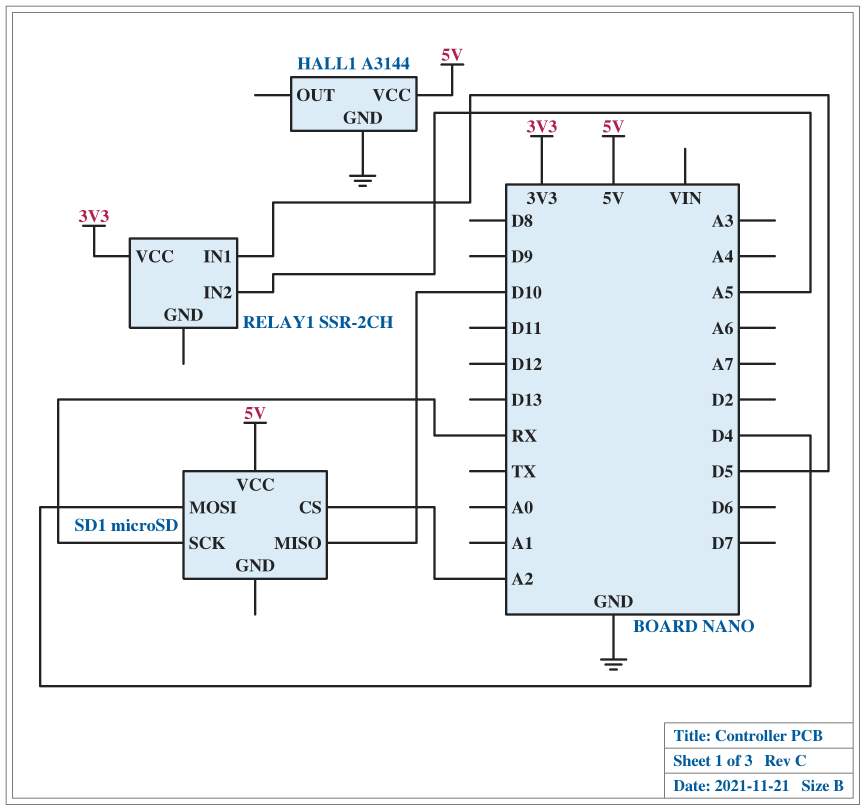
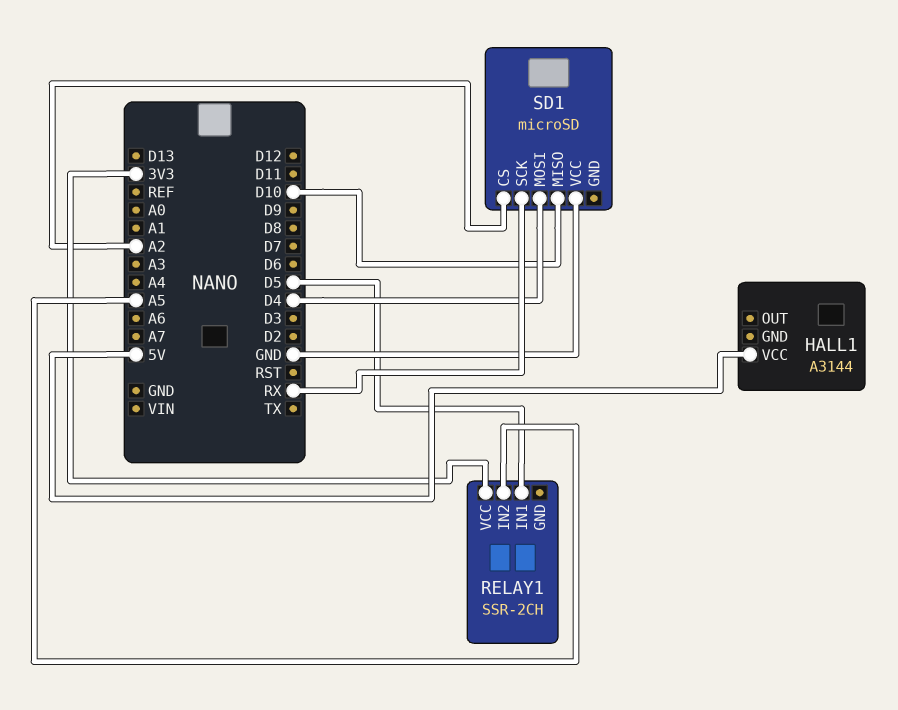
HALL1 pin GND: GND -> none
SD1 pin VCC: 5V -> GND

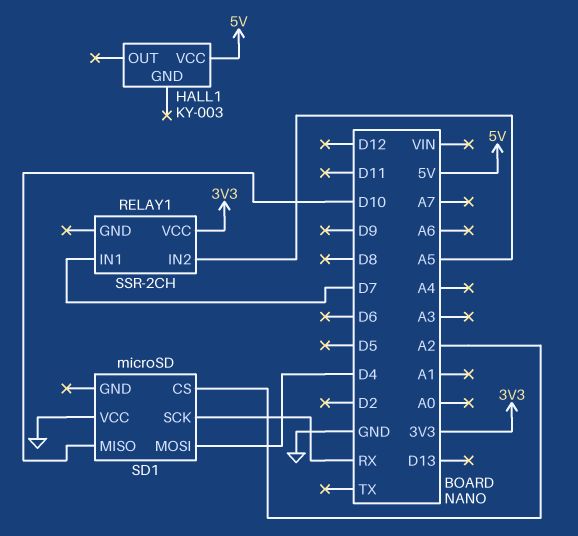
HALL1: A3144 -> KY-003
RELAY1 pin IN1: D5 -> D7

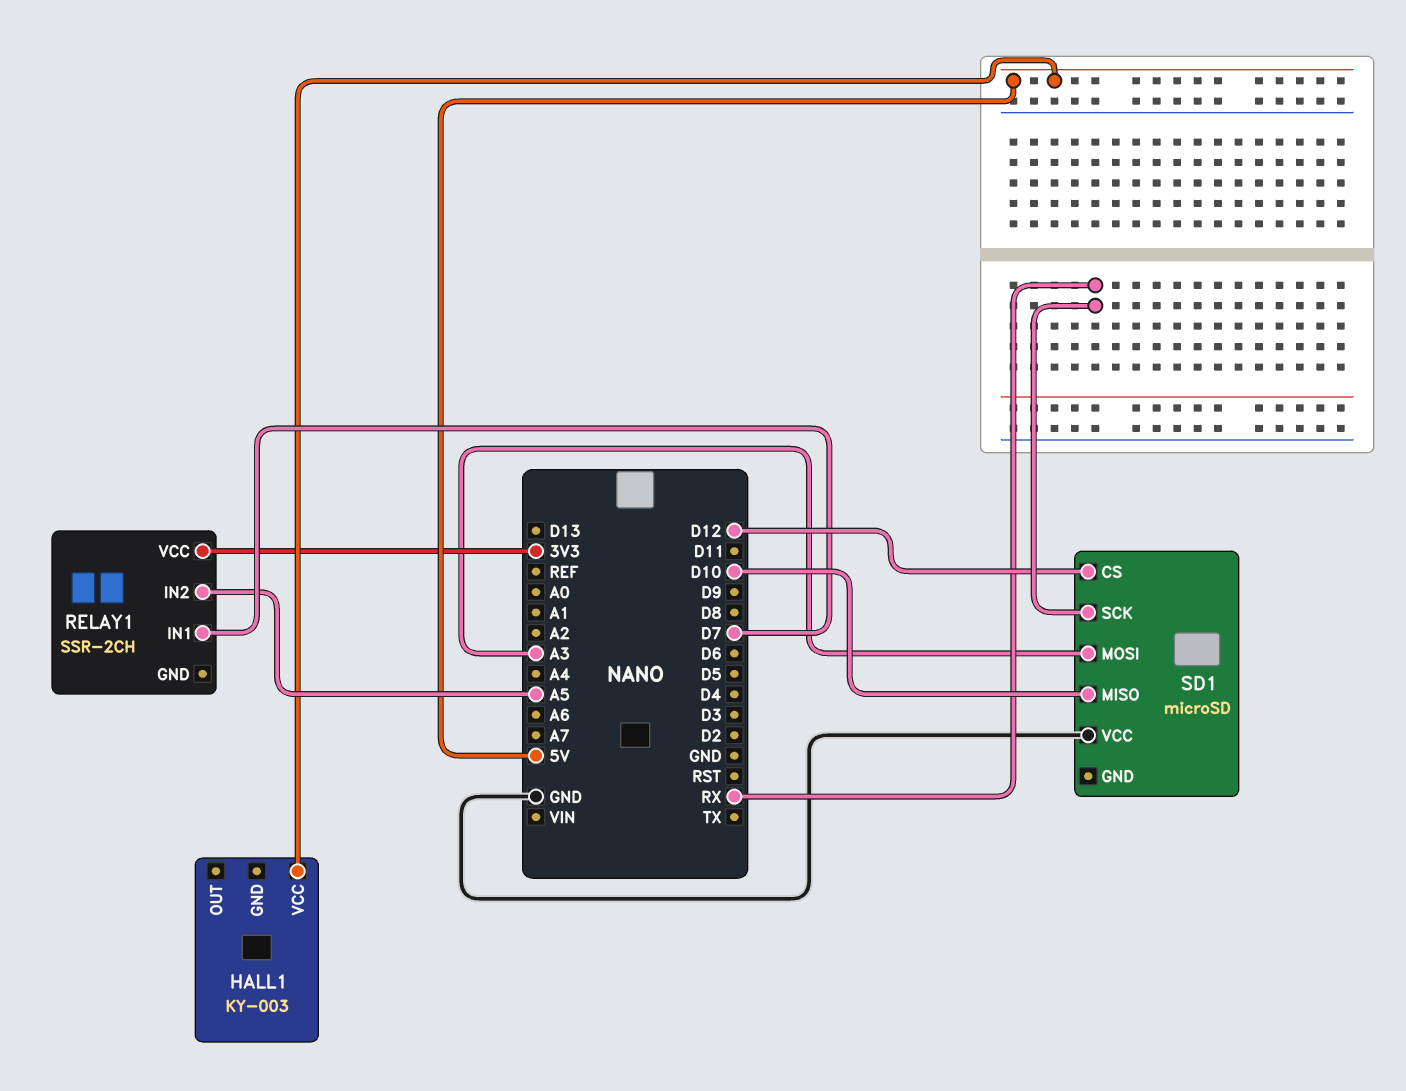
SD1 pin CS: A2 -> D12
SD1 pin MOSI: D4 -> A3

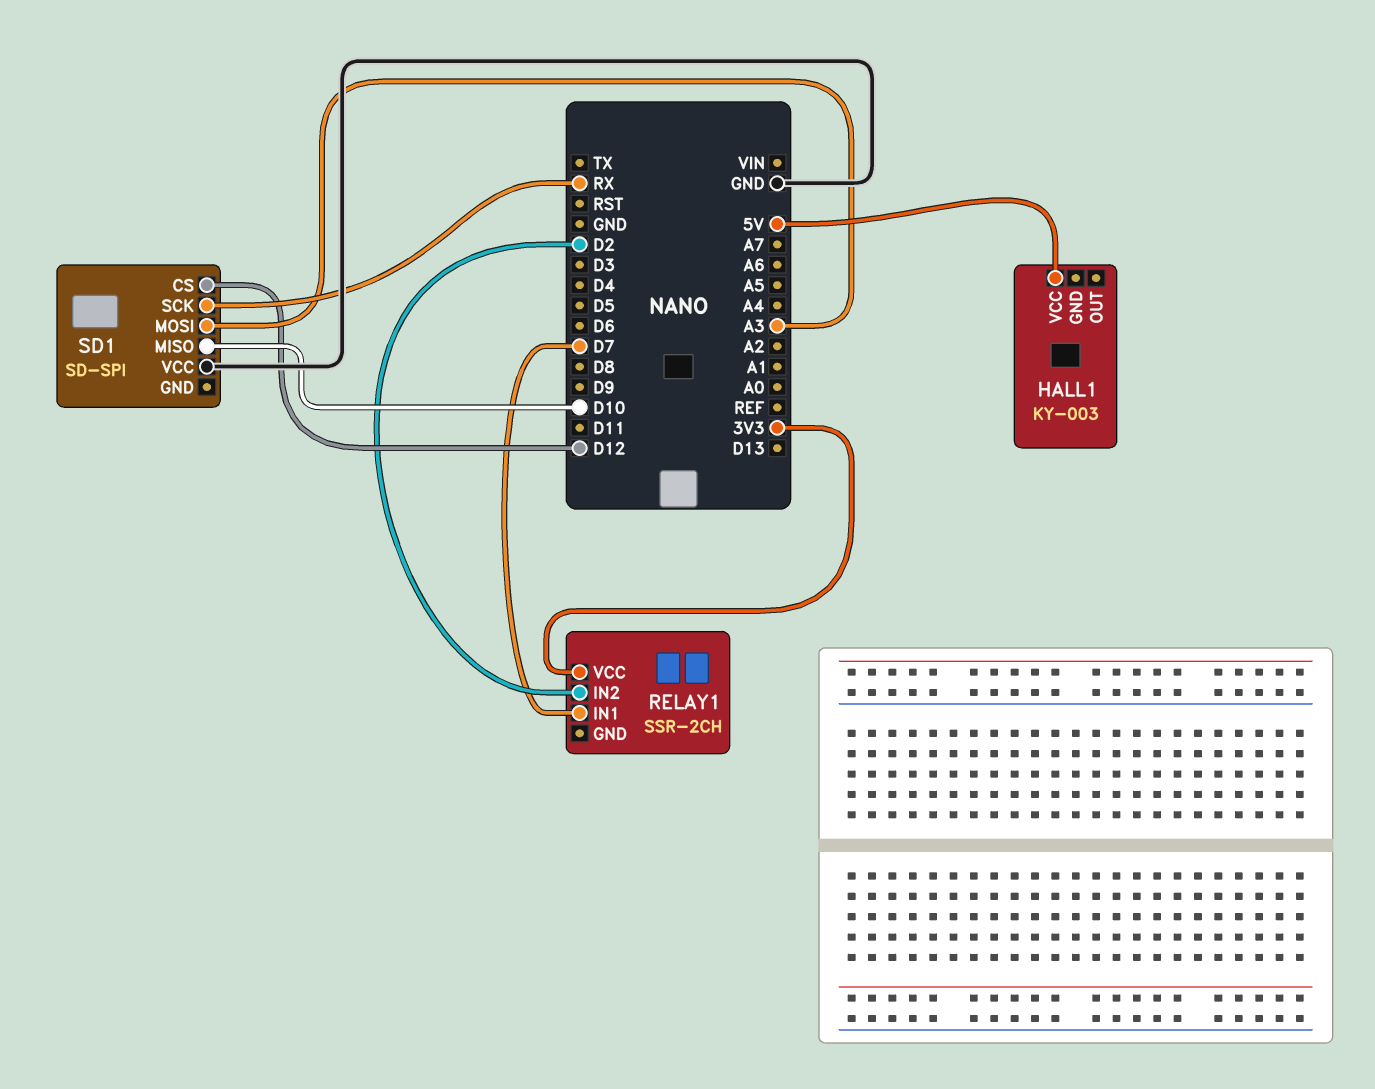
RELAY1 pin IN2: A5 -> D2
SD1: microSD -> SD-SPI

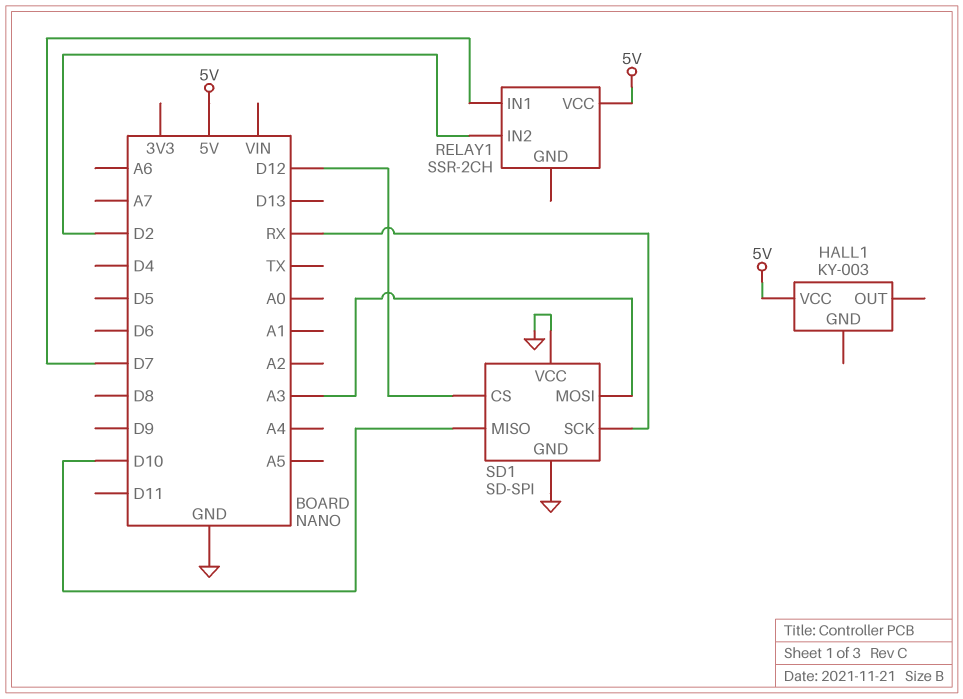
RELAY1 pin VCC: 3V3 -> 5V
SD1 pin GND: none -> GND

